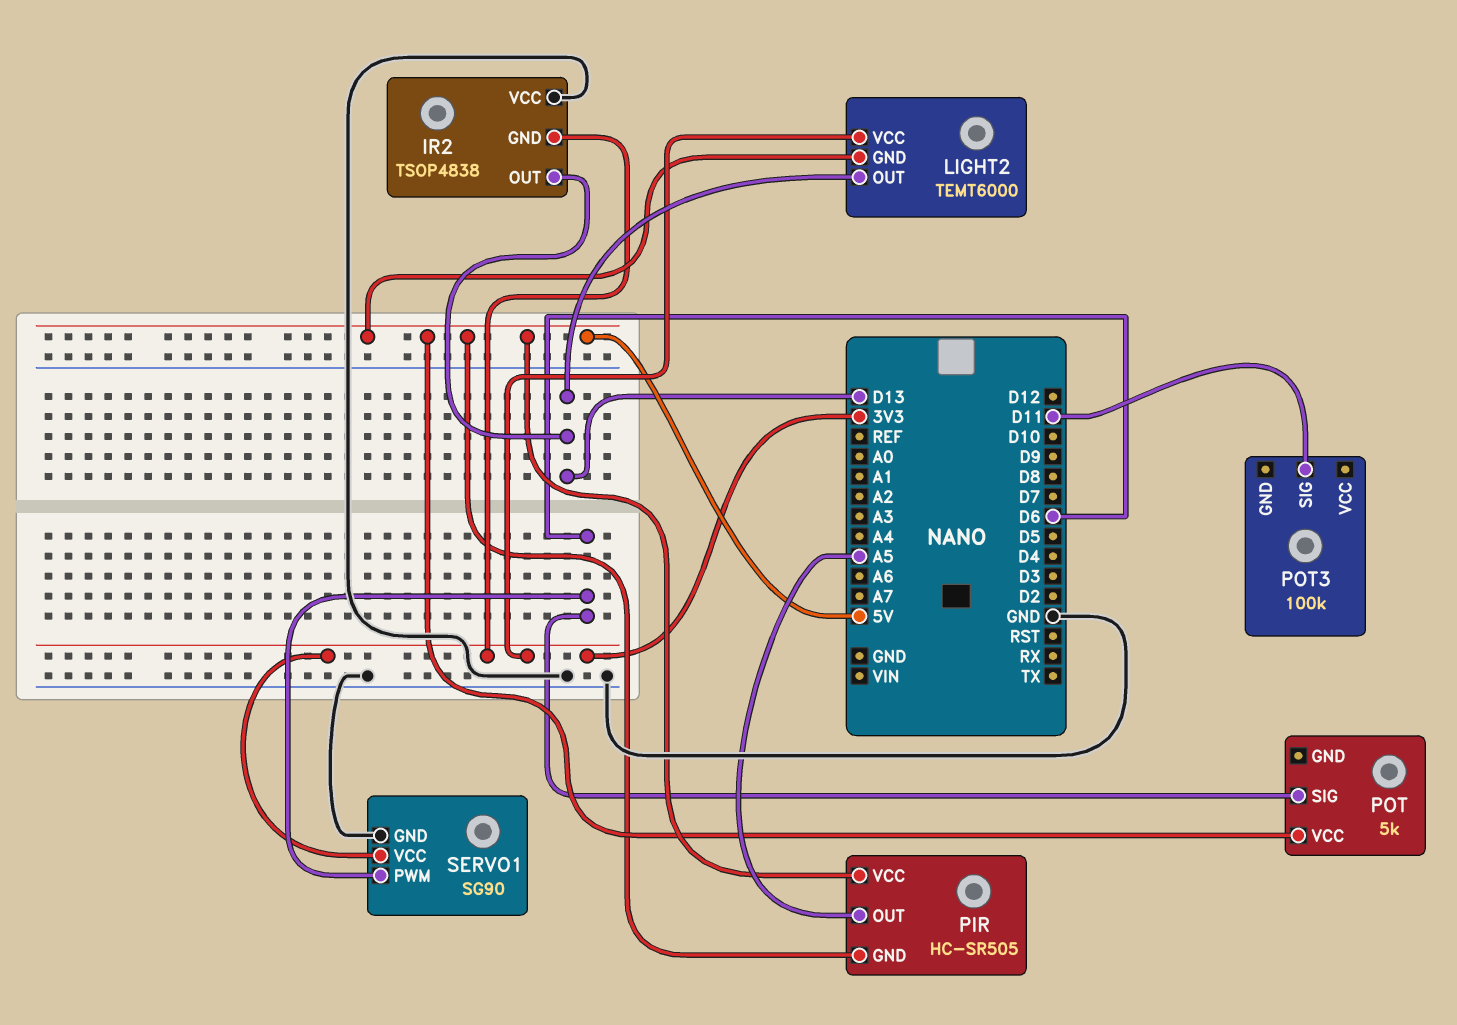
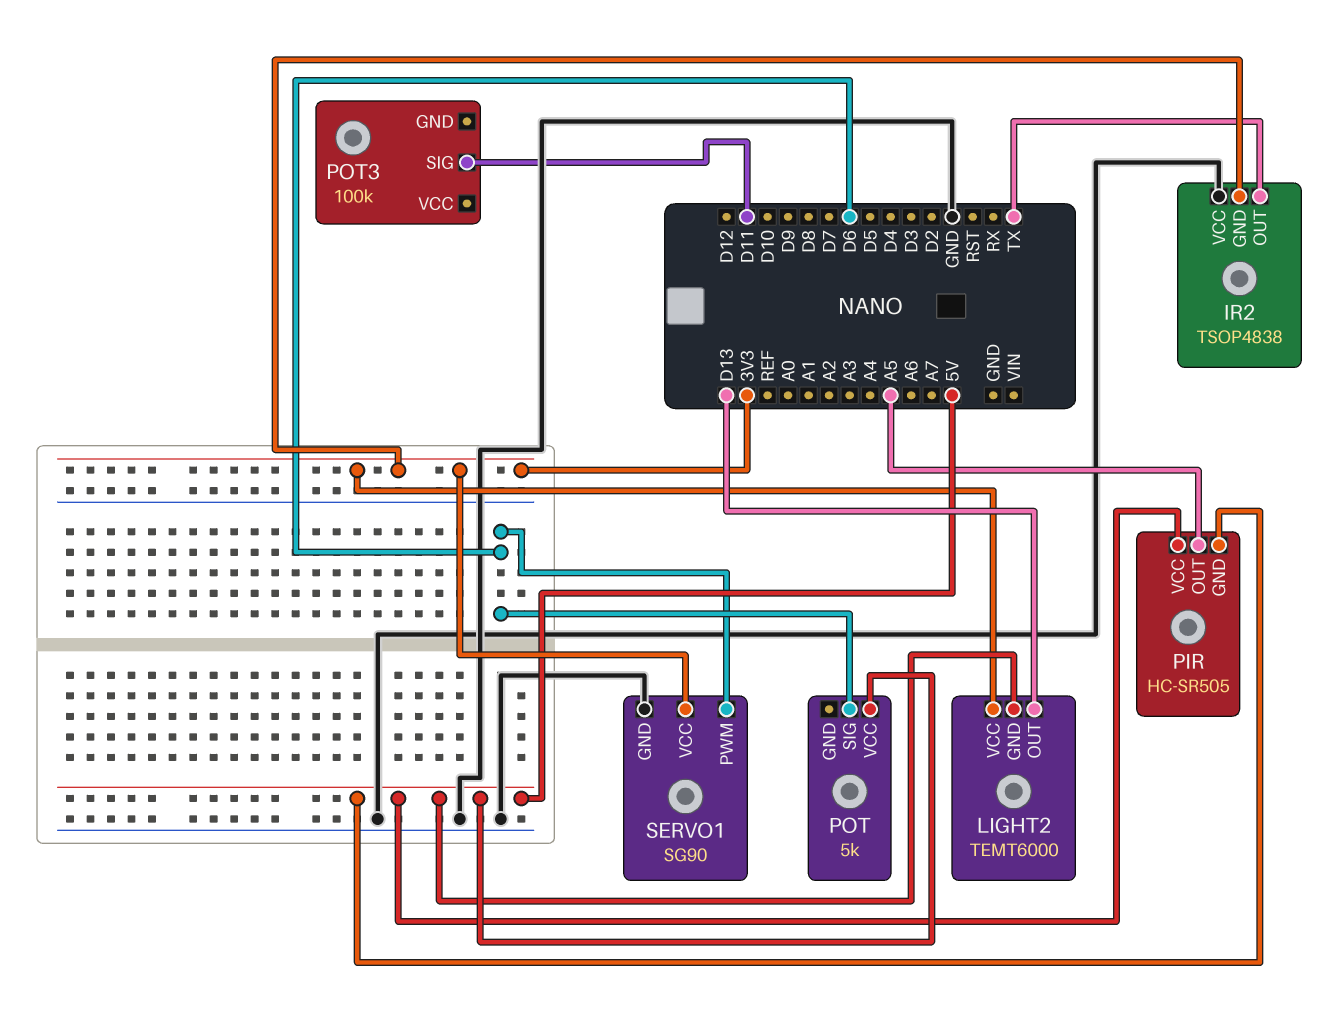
IR2 pin OUT: D13 -> TX

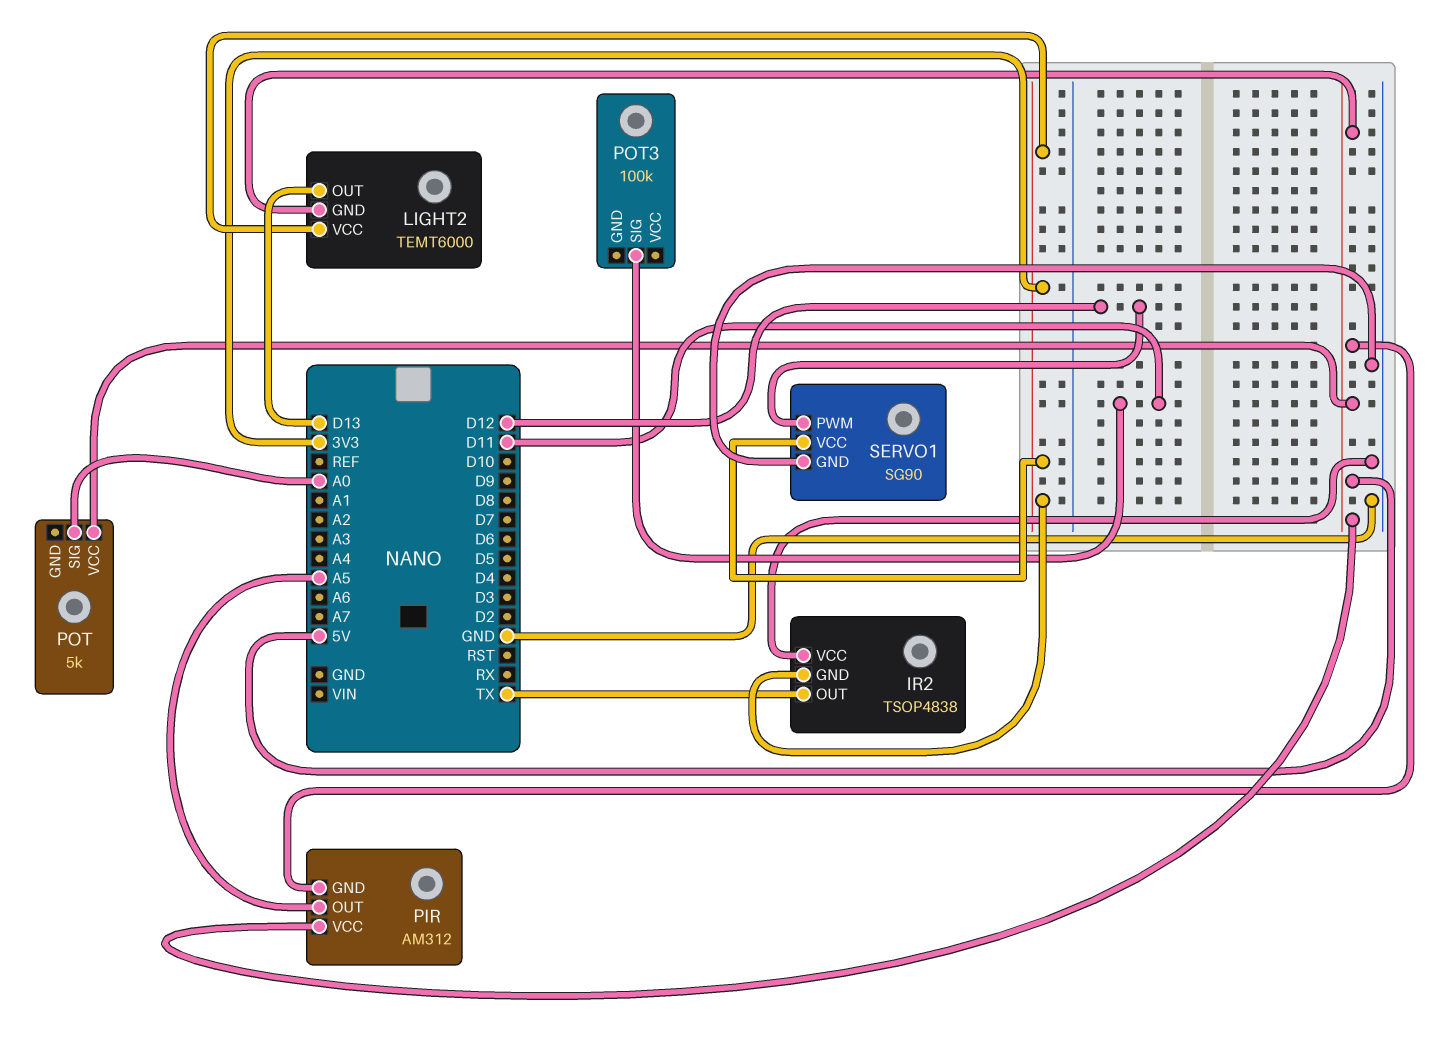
PIR: HC-SR505 -> AM312
POT pin SIG: D6 -> A0
SERVO1 pin PWM: D6 -> D12

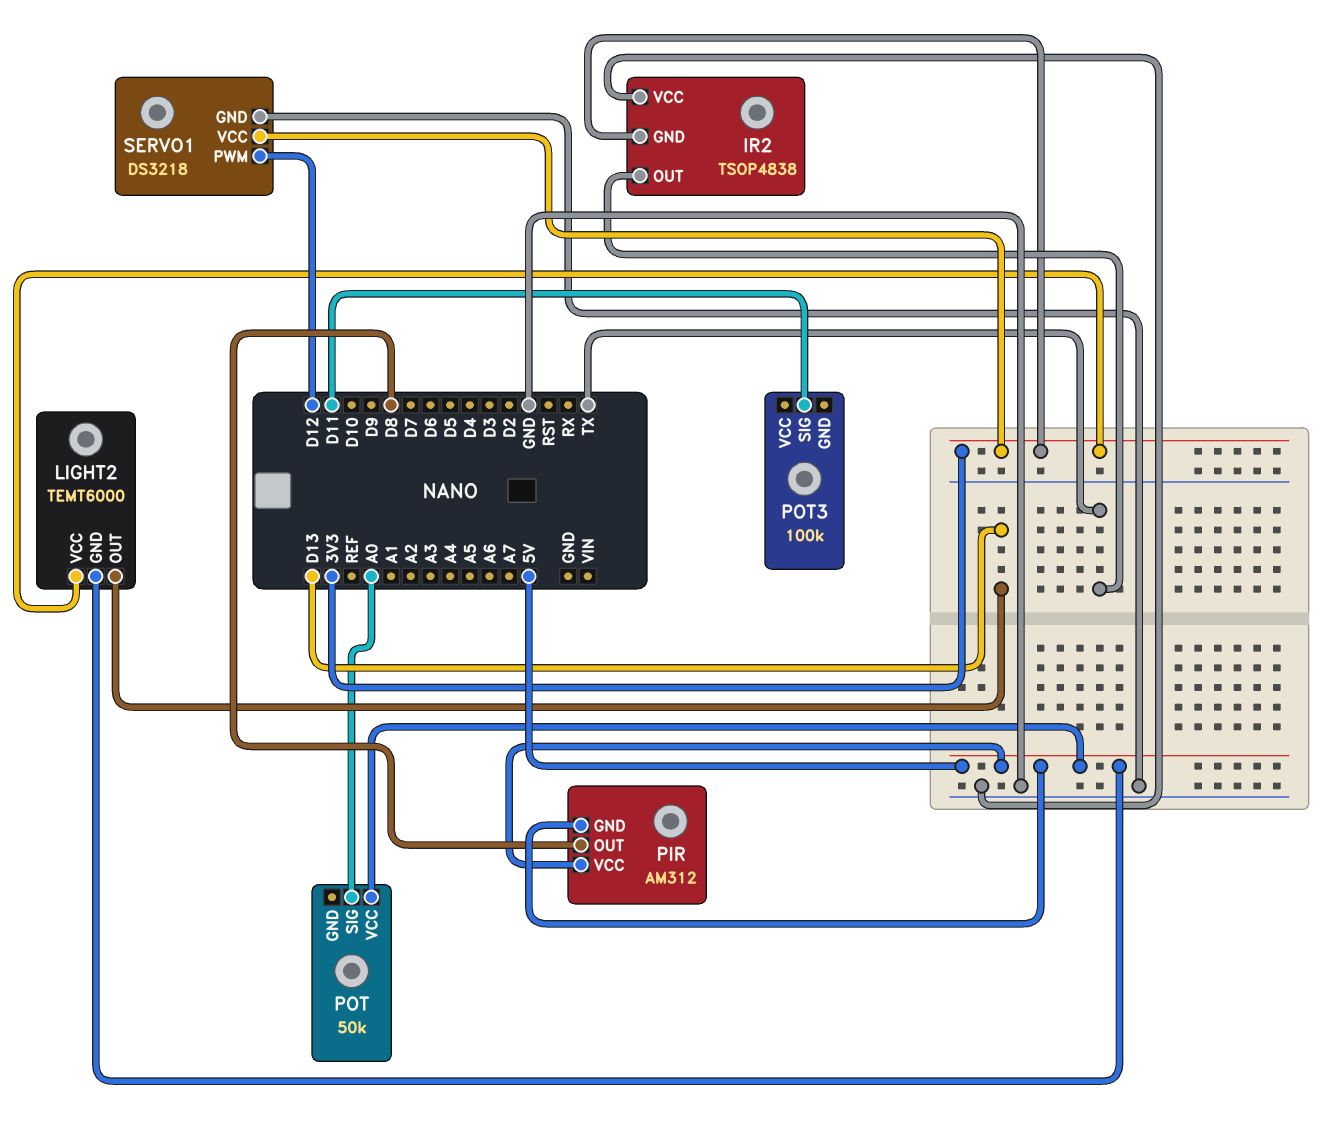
PIR pin OUT: A5 -> D8
POT: 5k -> 50k
SERVO1: SG90 -> DS3218

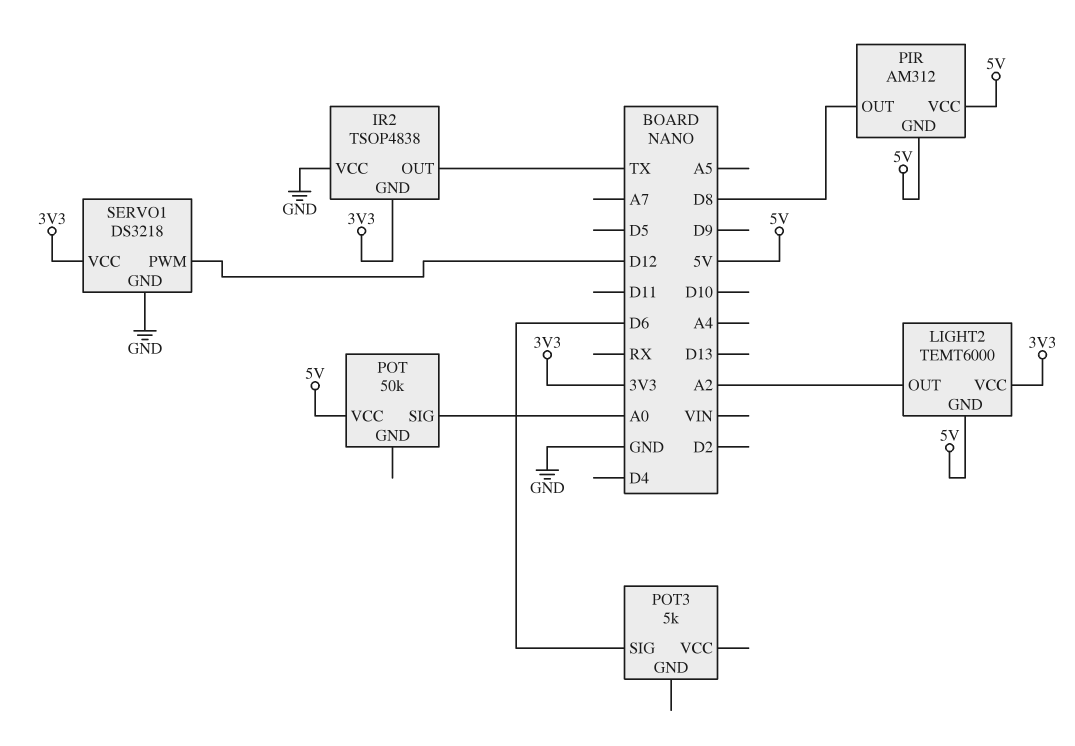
LIGHT2 pin OUT: D13 -> A2
POT3: 100k -> 5k
POT3 pin SIG: D11 -> D6

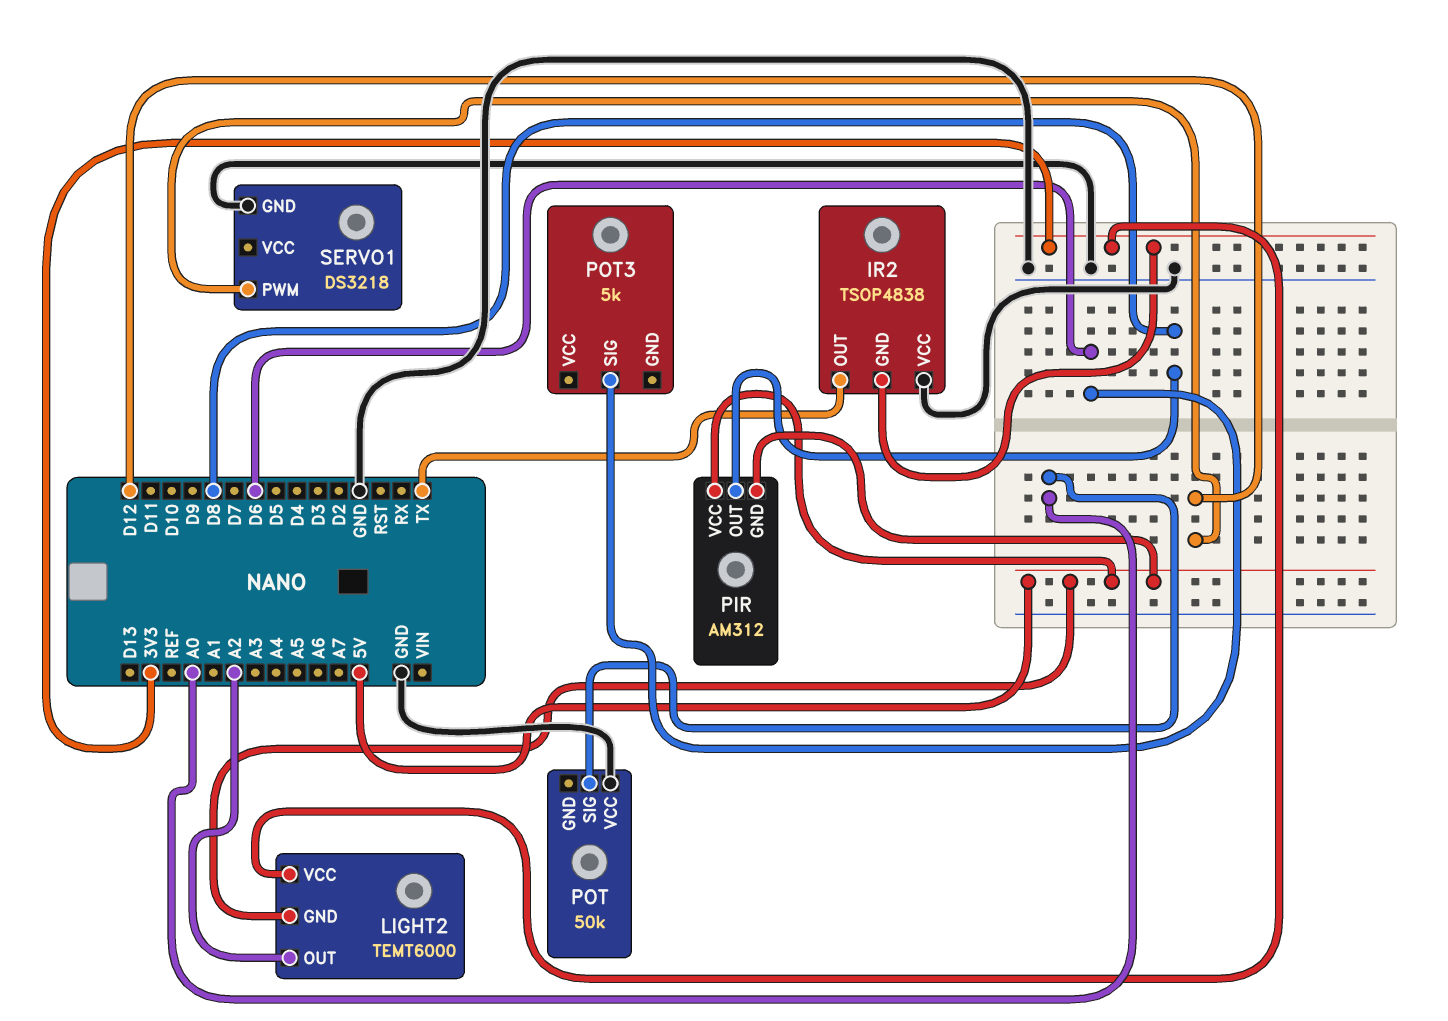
POT pin VCC: 5V -> GND
SERVO1 pin VCC: 3V3 -> none

